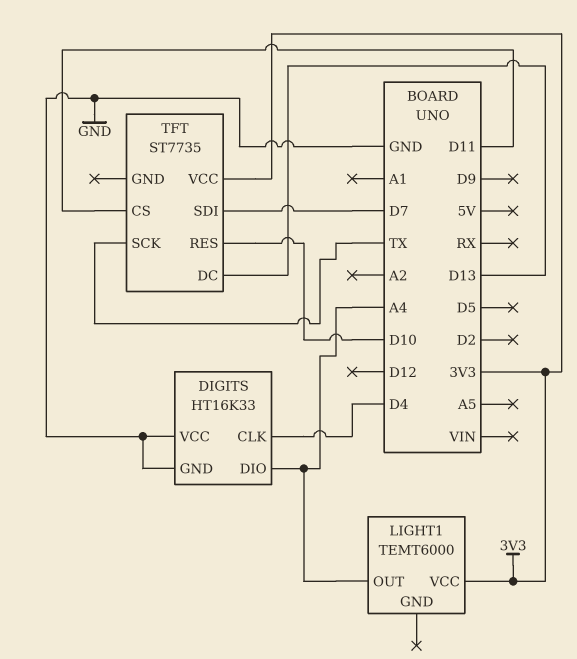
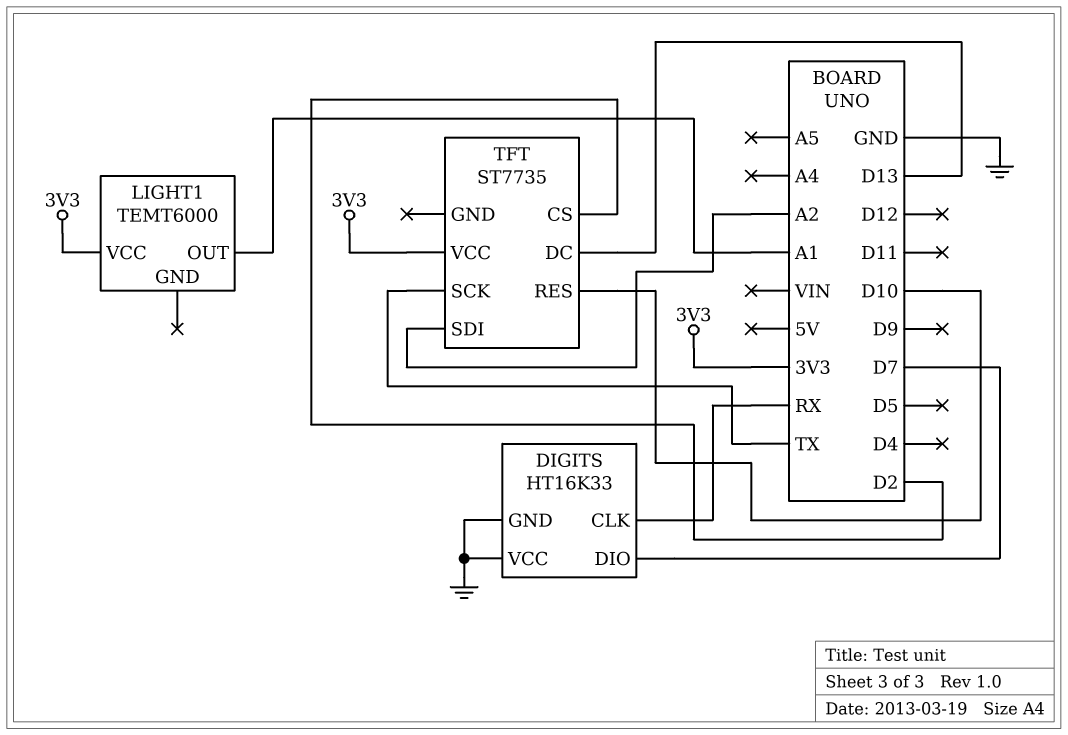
DIGITS pin CLK: D4 -> RX
DIGITS pin DIO: A4 -> D7
LIGHT1 pin OUT: A4 -> A1
TFT pin CS: D11 -> D2
TFT pin SDI: D7 -> A2

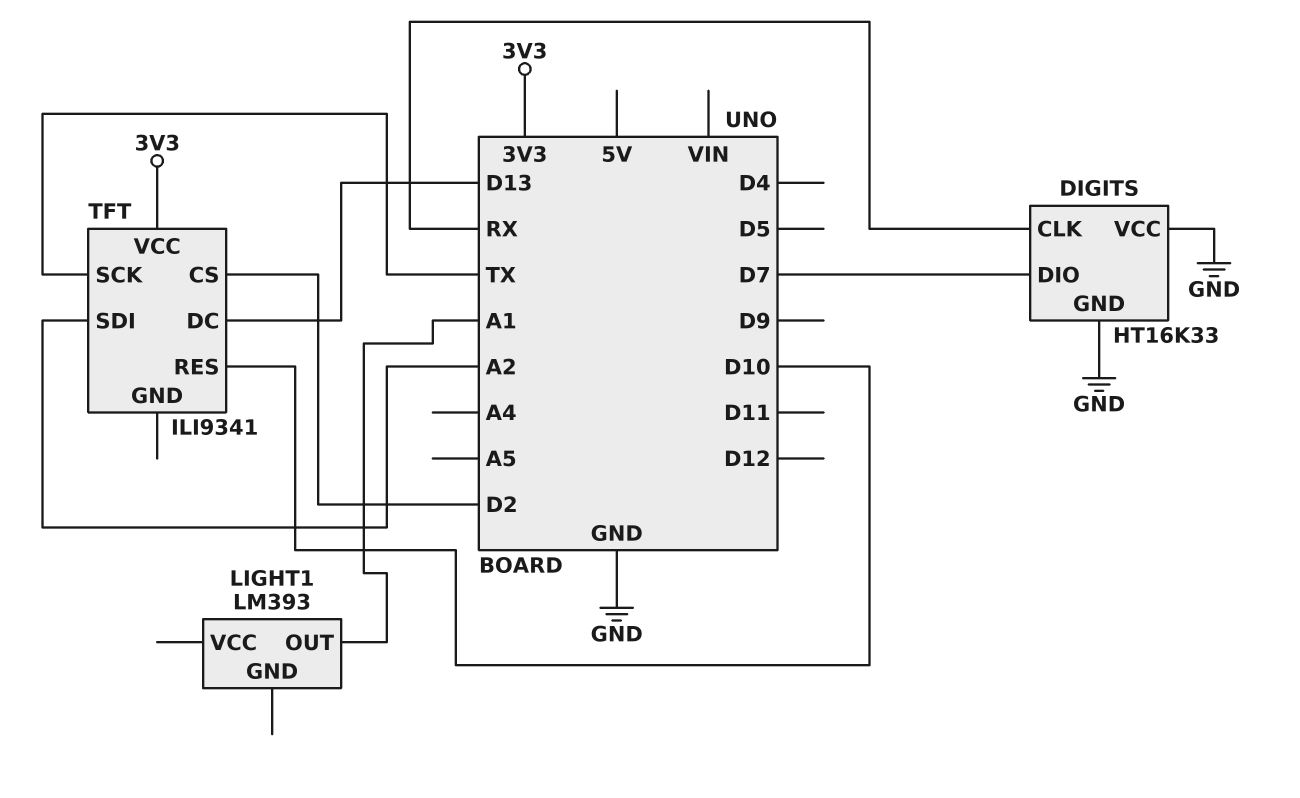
LIGHT1: TEMT6000 -> LM393
LIGHT1 pin VCC: 3V3 -> none
TFT: ST7735 -> ILI9341

